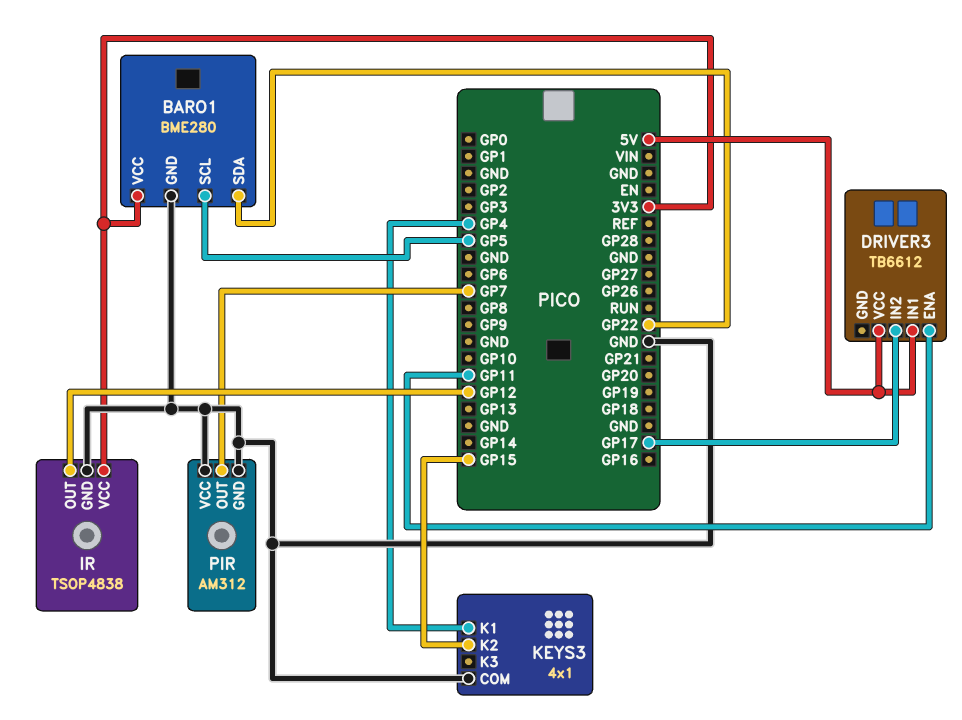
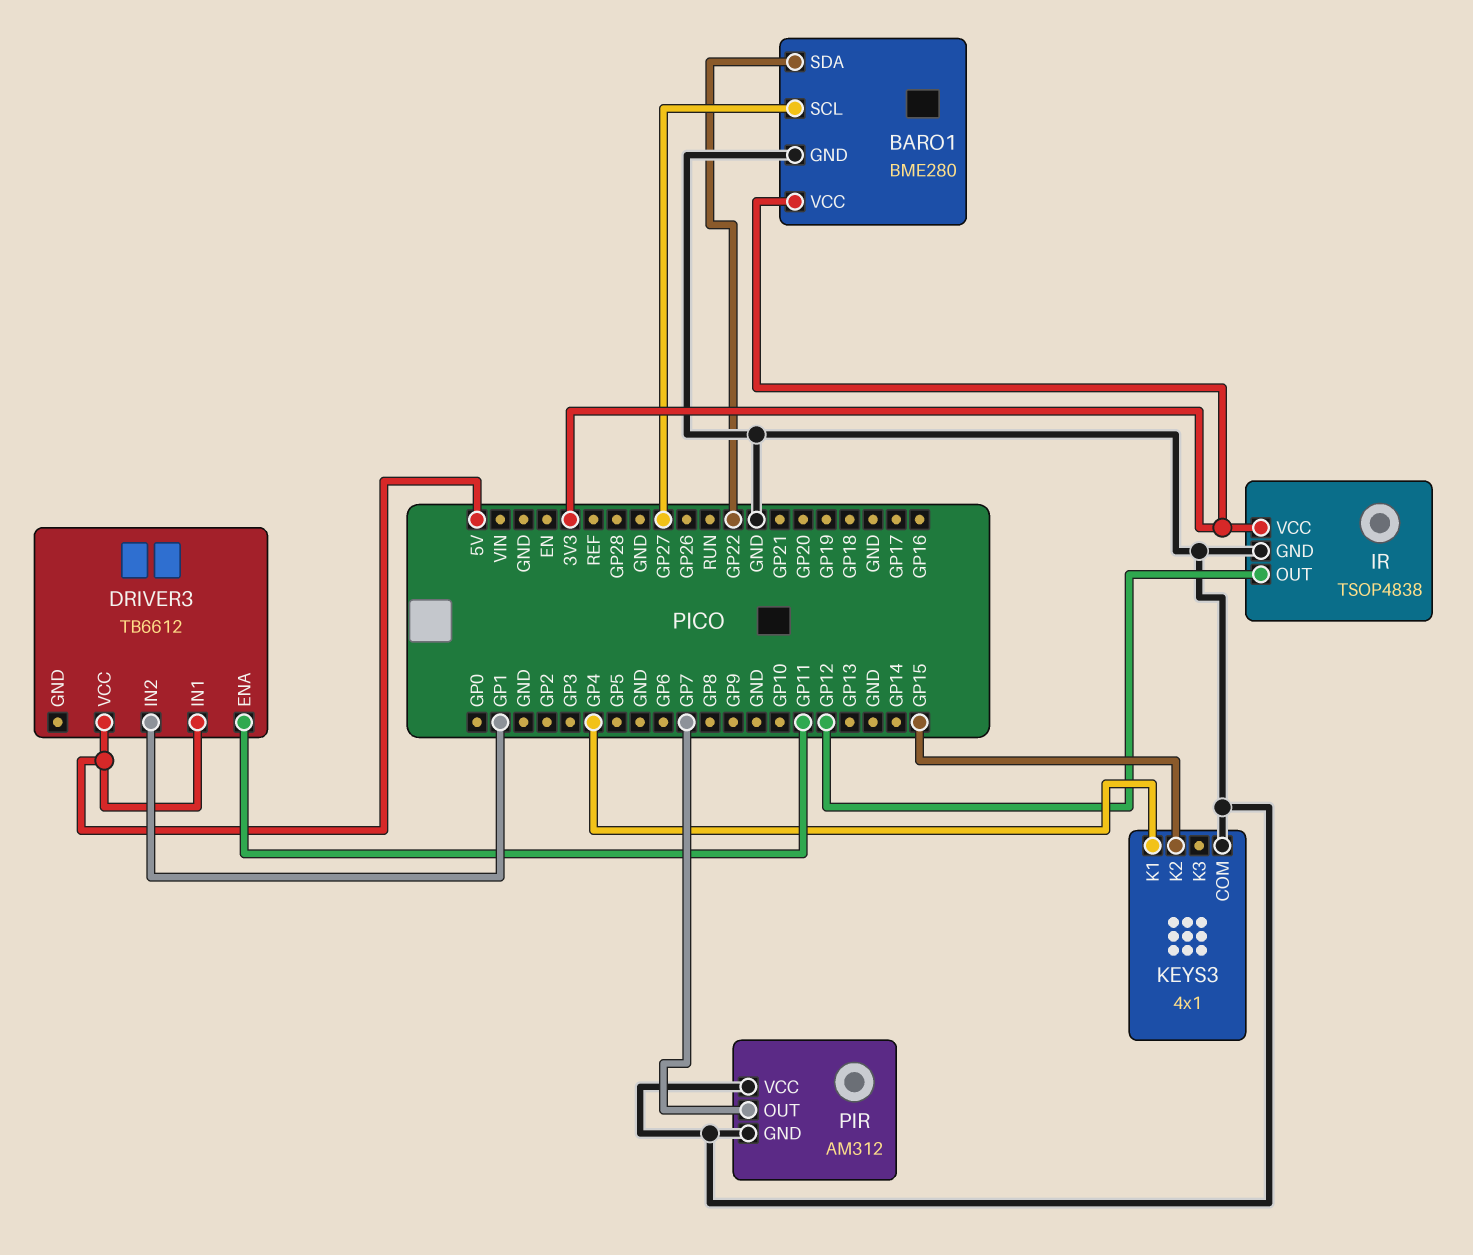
BARO1 pin SCL: GP5 -> GP27
DRIVER3 pin IN2: GP17 -> GP1

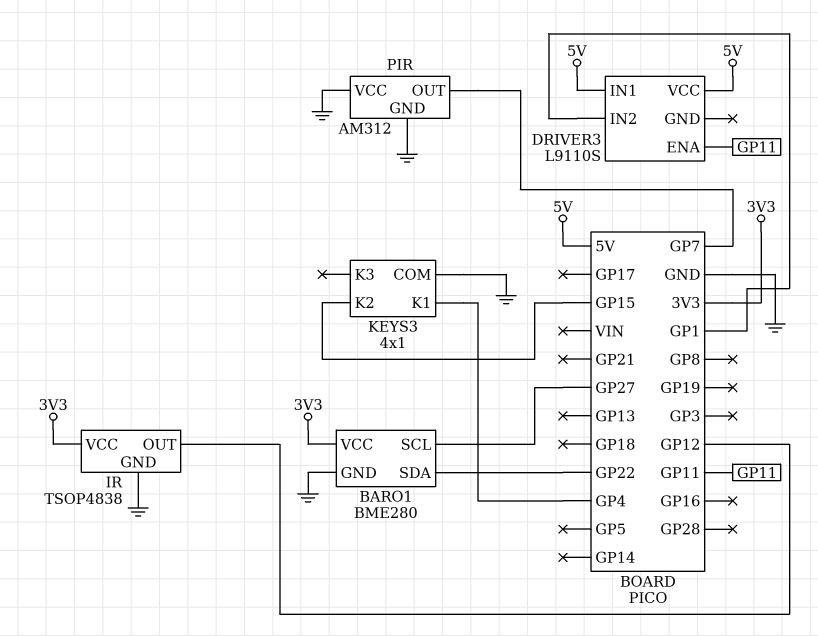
DRIVER3: TB6612 -> L9110S

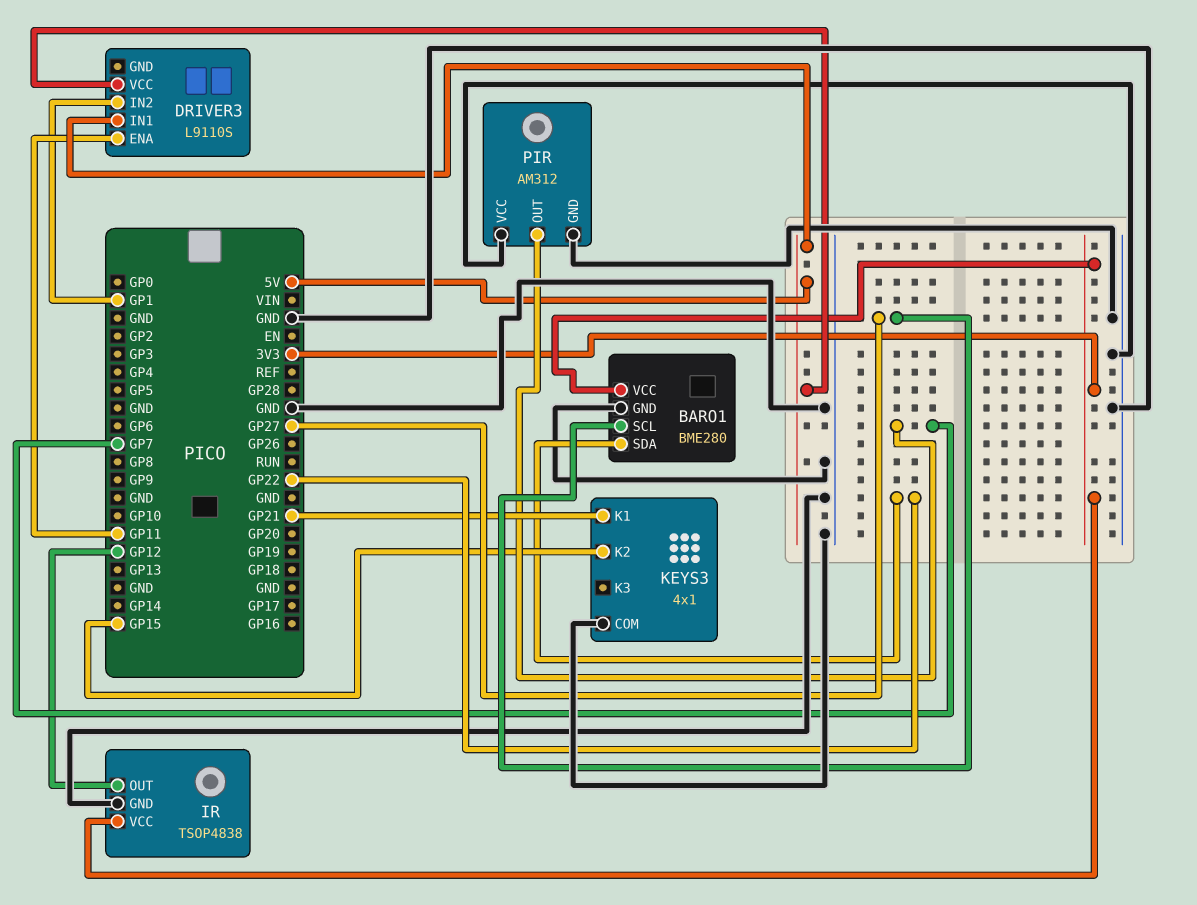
KEYS3 pin K1: GP4 -> GP21

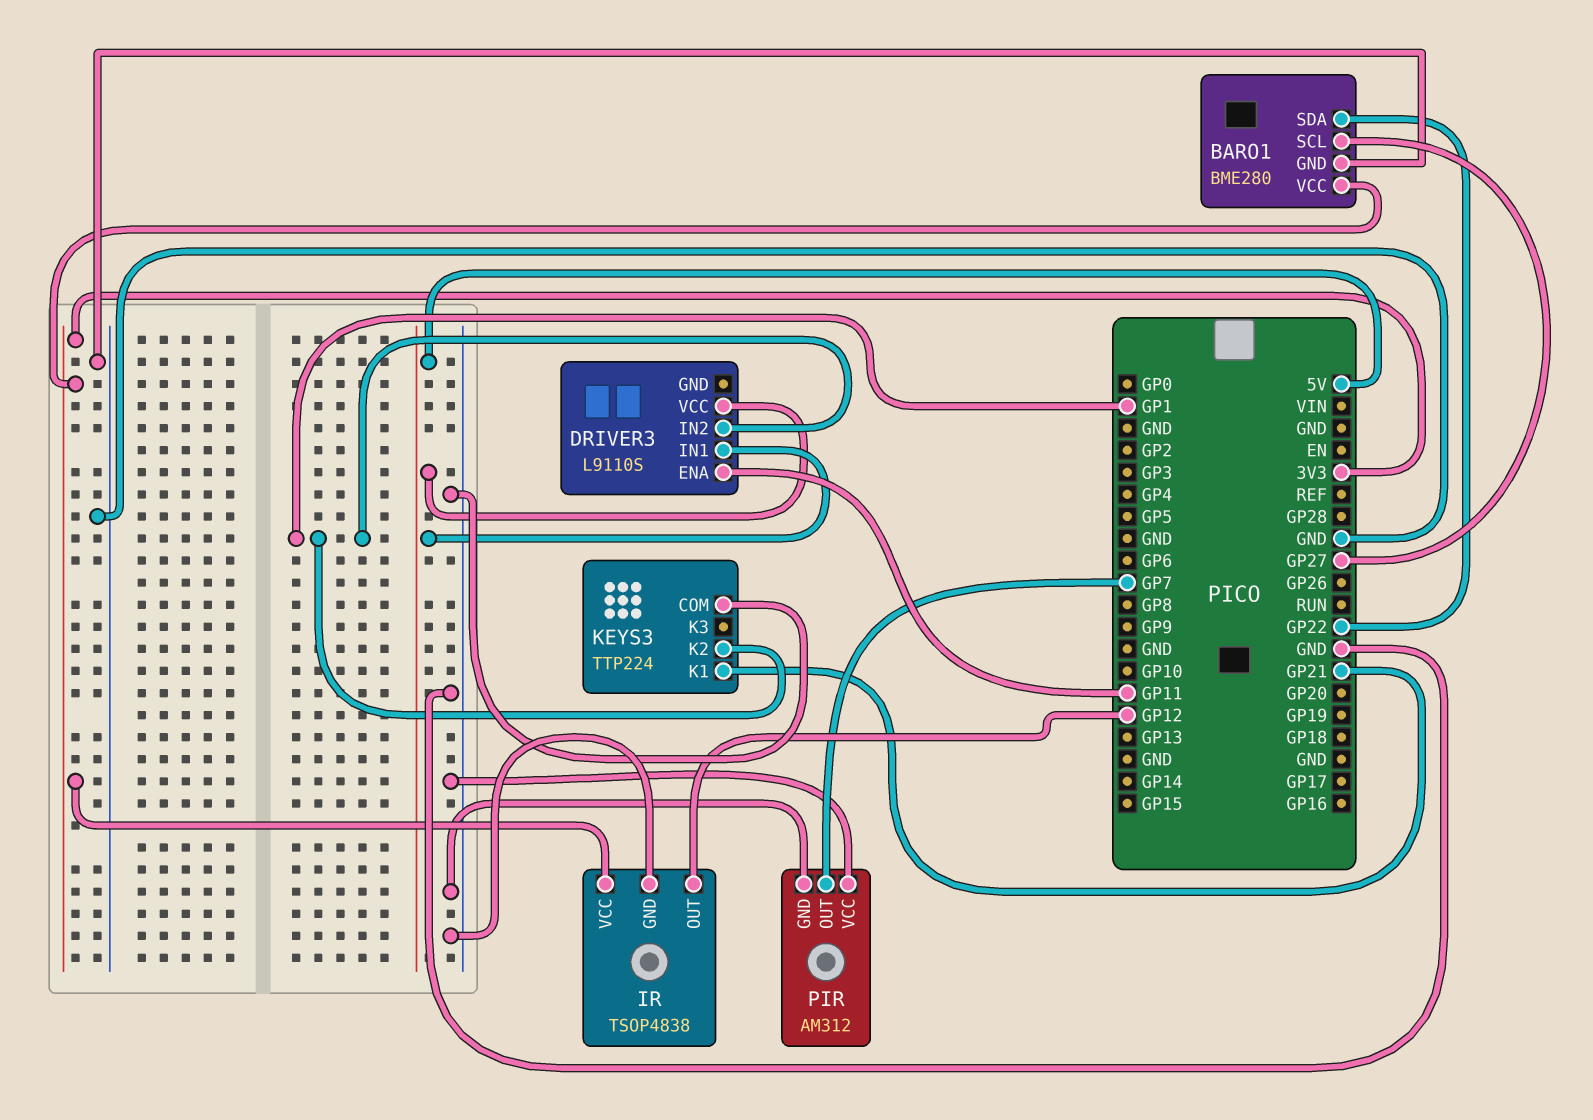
KEYS3: 4x1 -> TTP224
KEYS3 pin K2: GP15 -> GP1

